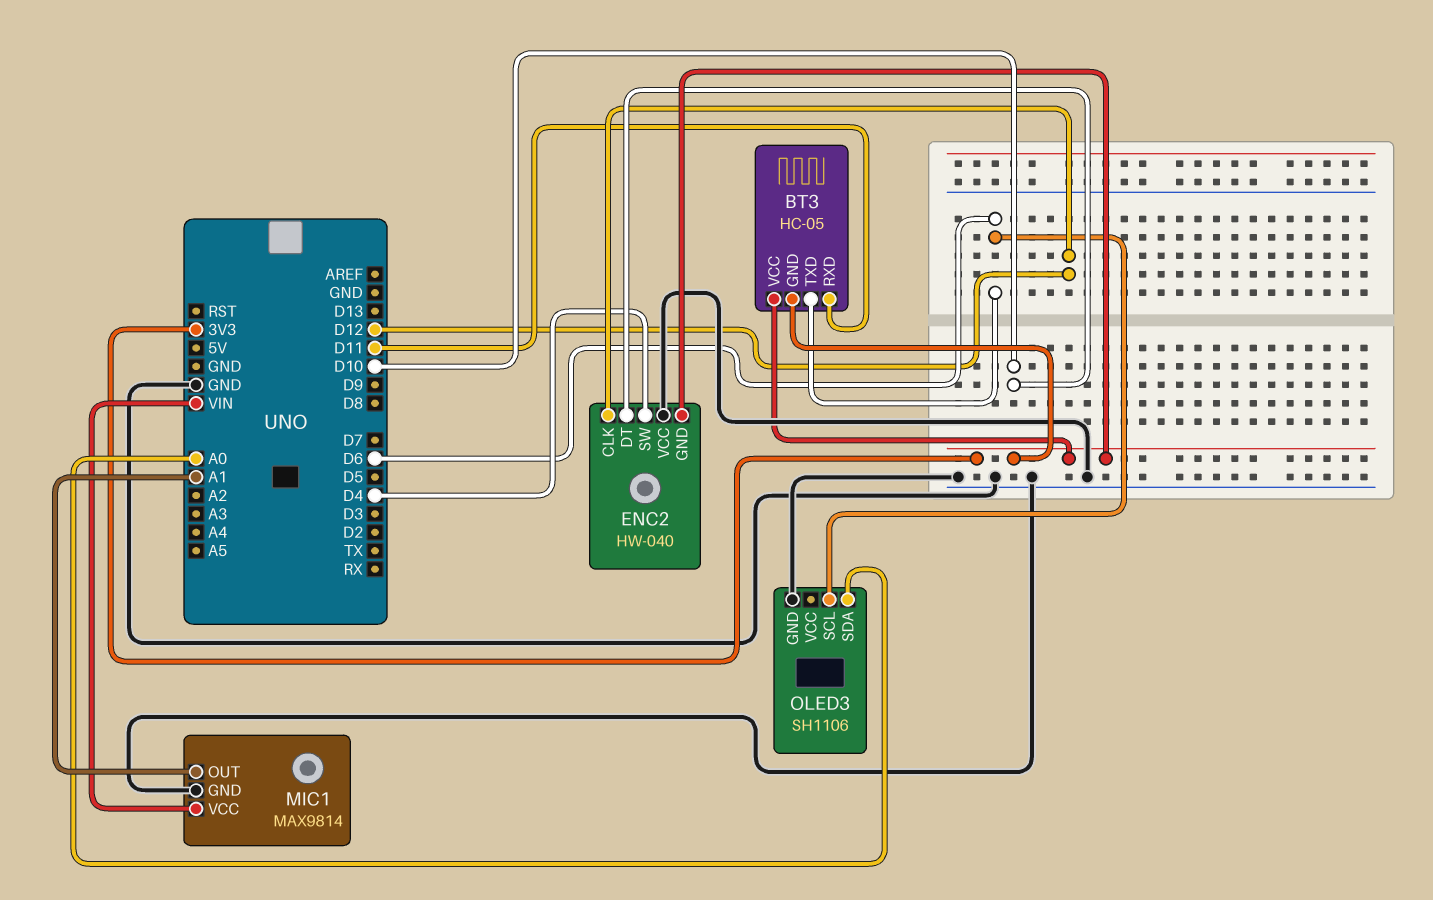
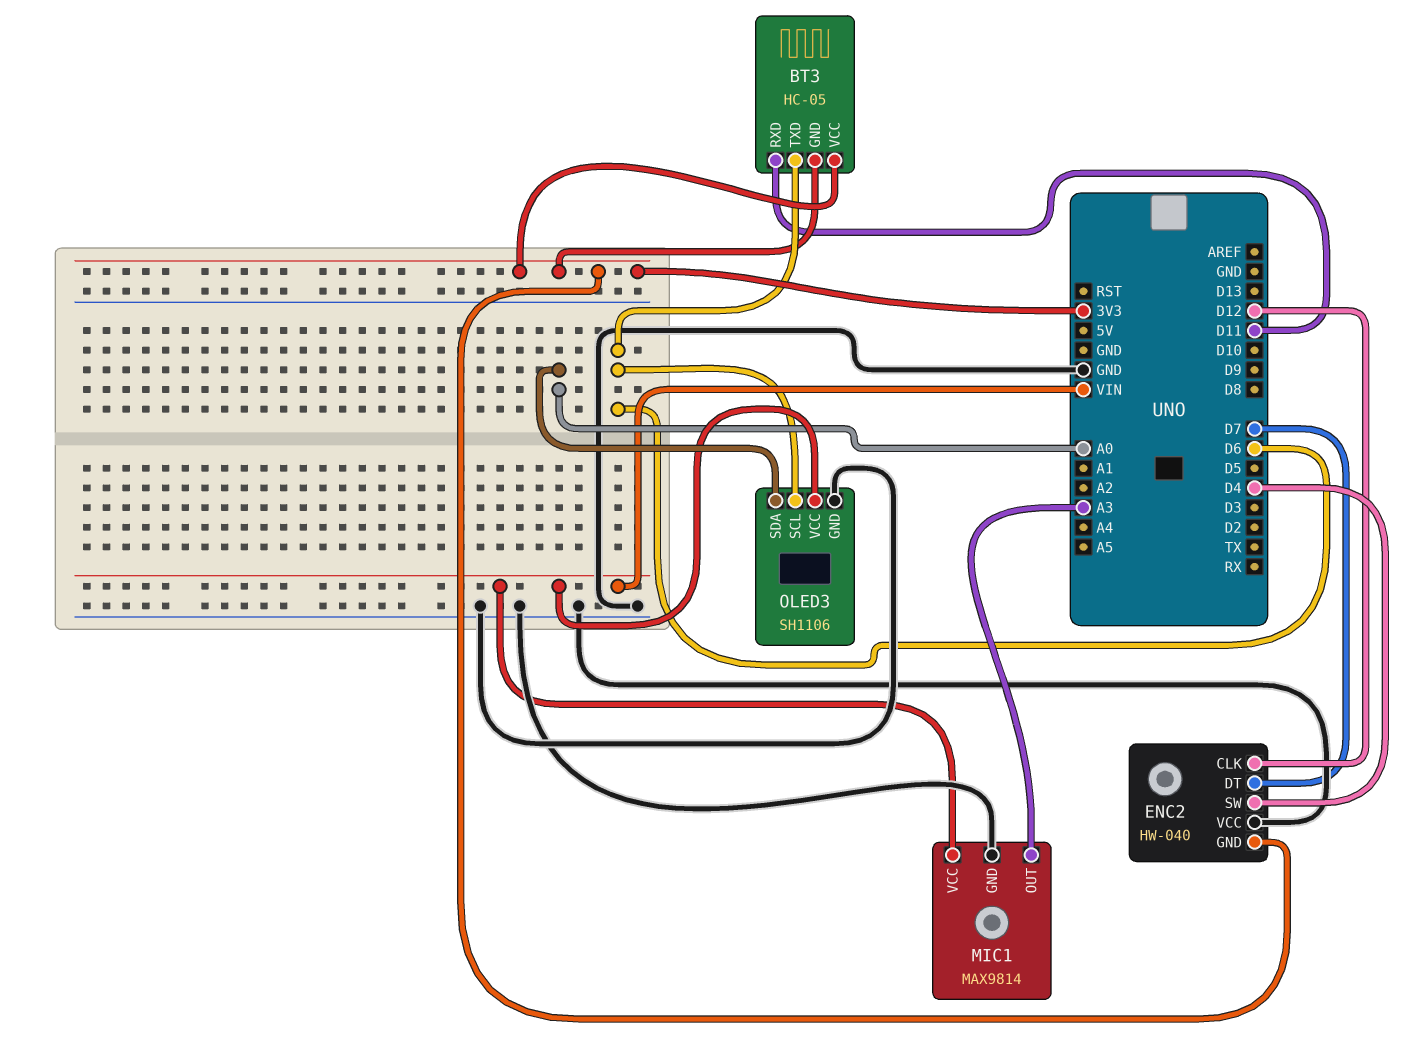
ENC2 pin DT: D10 -> D7
MIC1 pin OUT: A1 -> A3
OLED3 pin VCC: none -> VIN

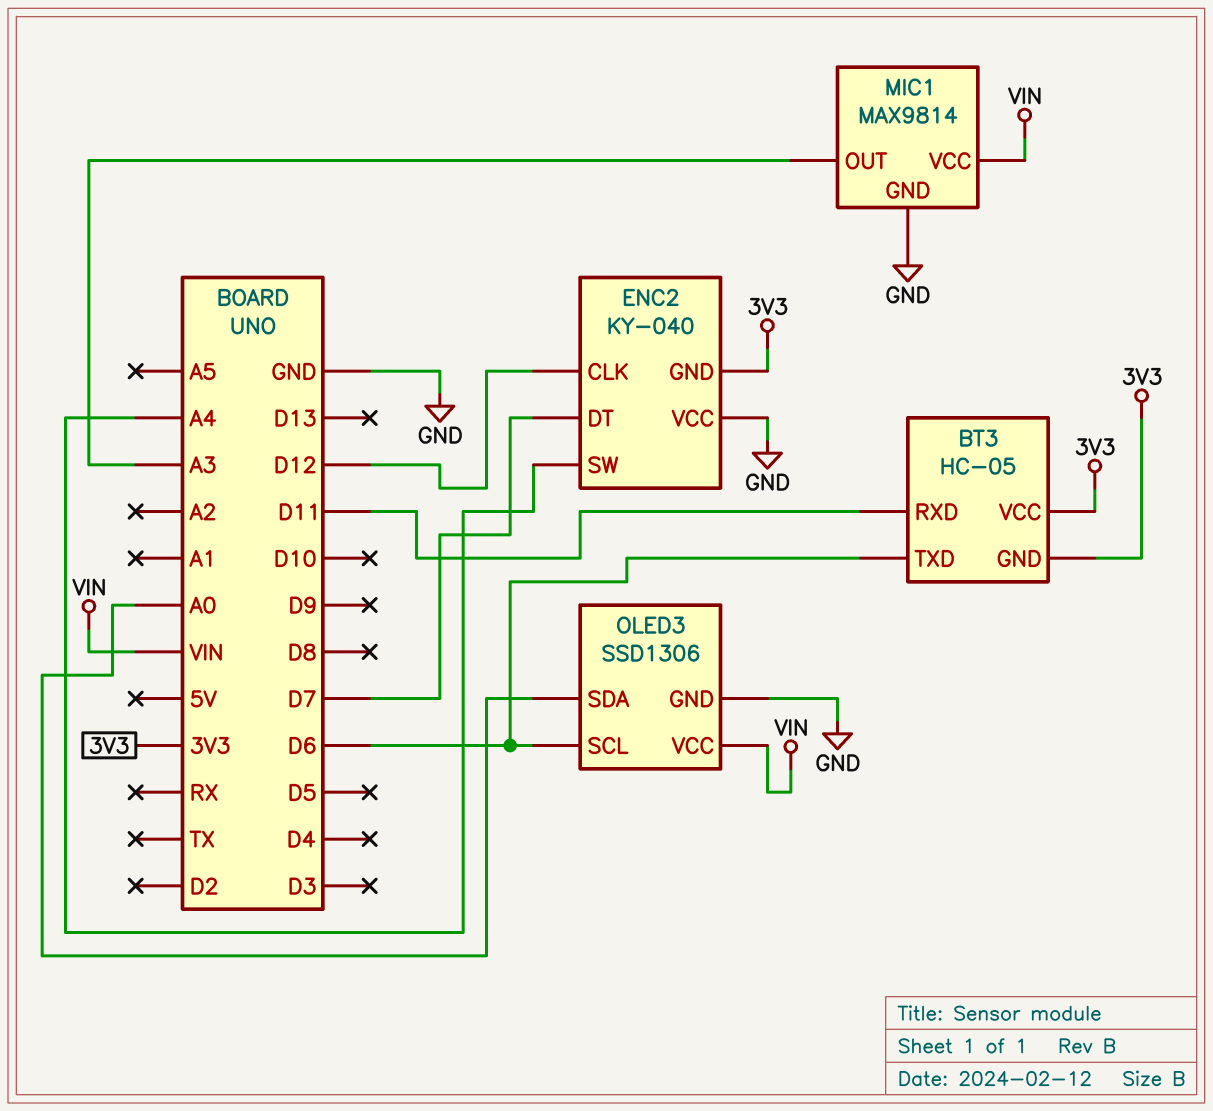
ENC2: HW-040 -> KY-040
ENC2 pin SW: D4 -> A4
OLED3: SH1106 -> SSD1306

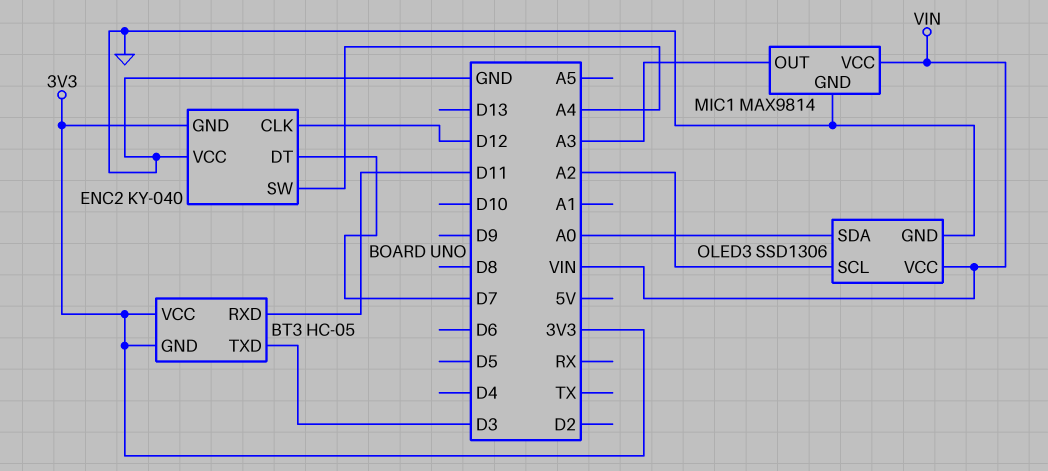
BT3 pin TXD: D6 -> D3
OLED3 pin SCL: D6 -> A2

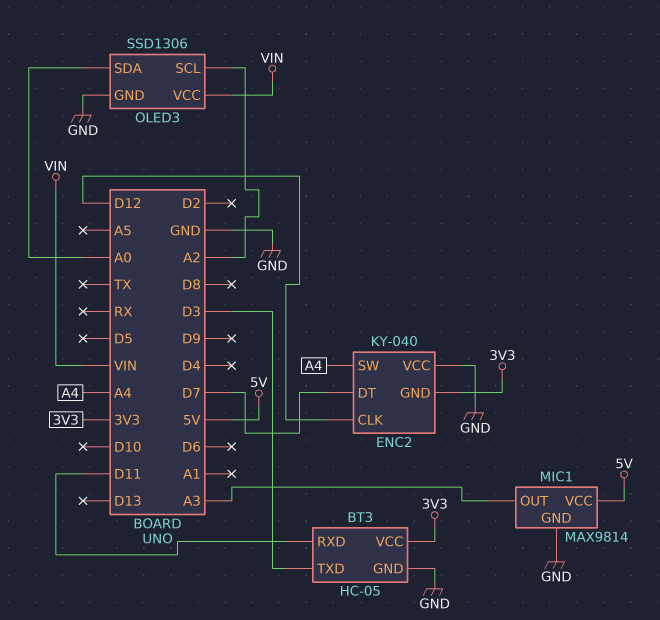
BT3 pin GND: 3V3 -> GND
MIC1 pin VCC: VIN -> 5V

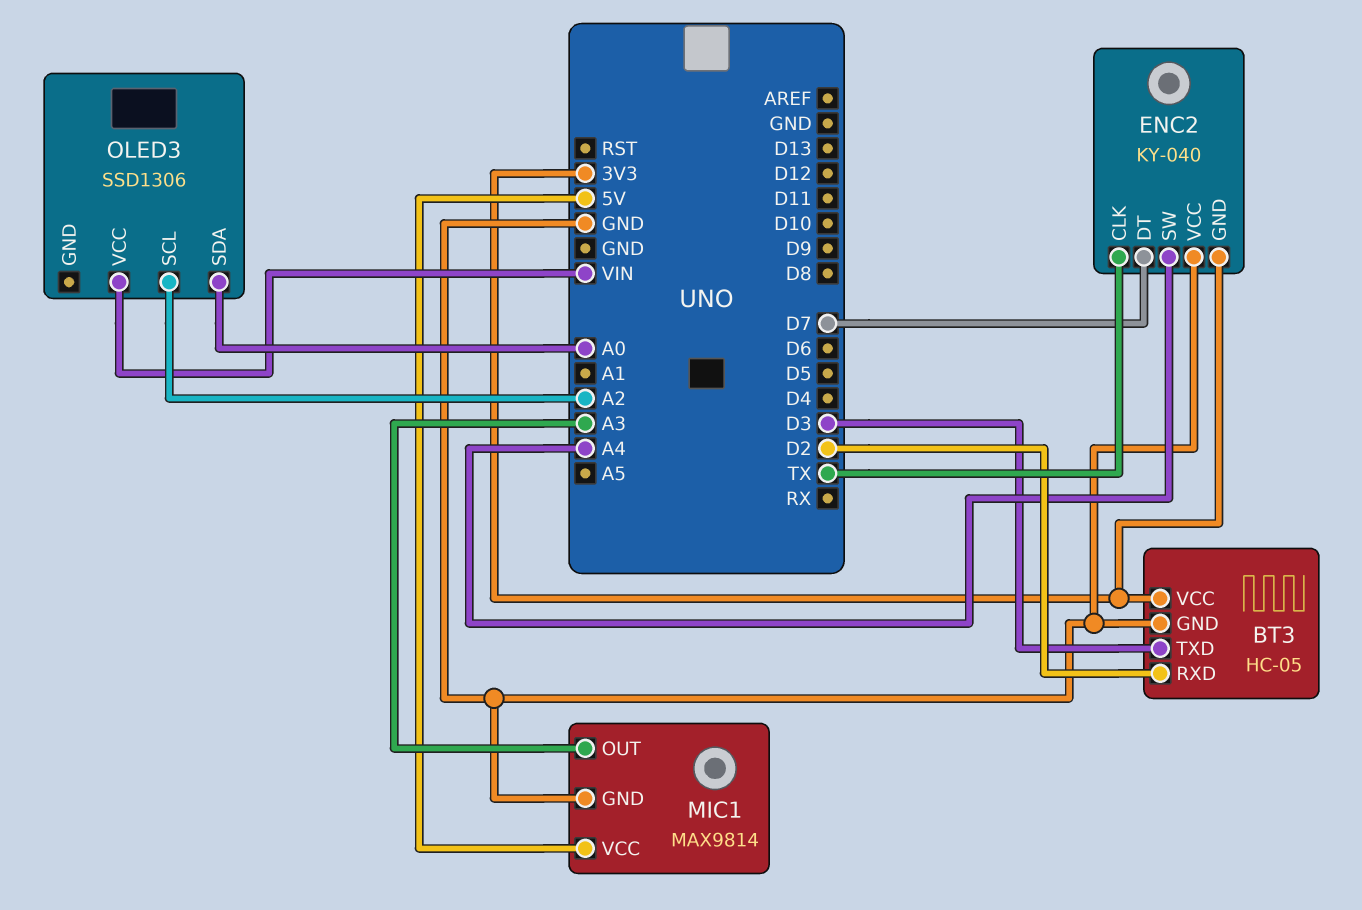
BT3 pin RXD: D11 -> D2
ENC2 pin CLK: D12 -> TX
OLED3 pin GND: GND -> none

